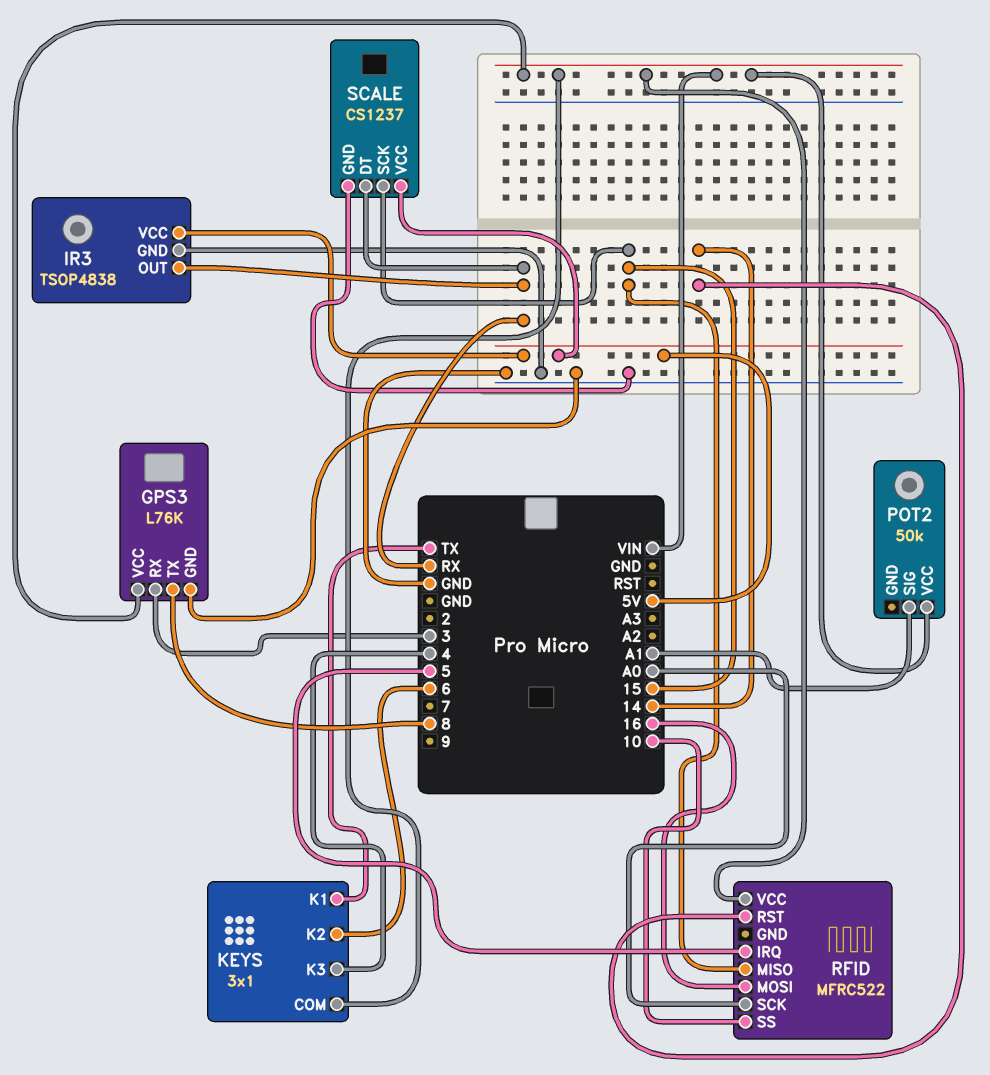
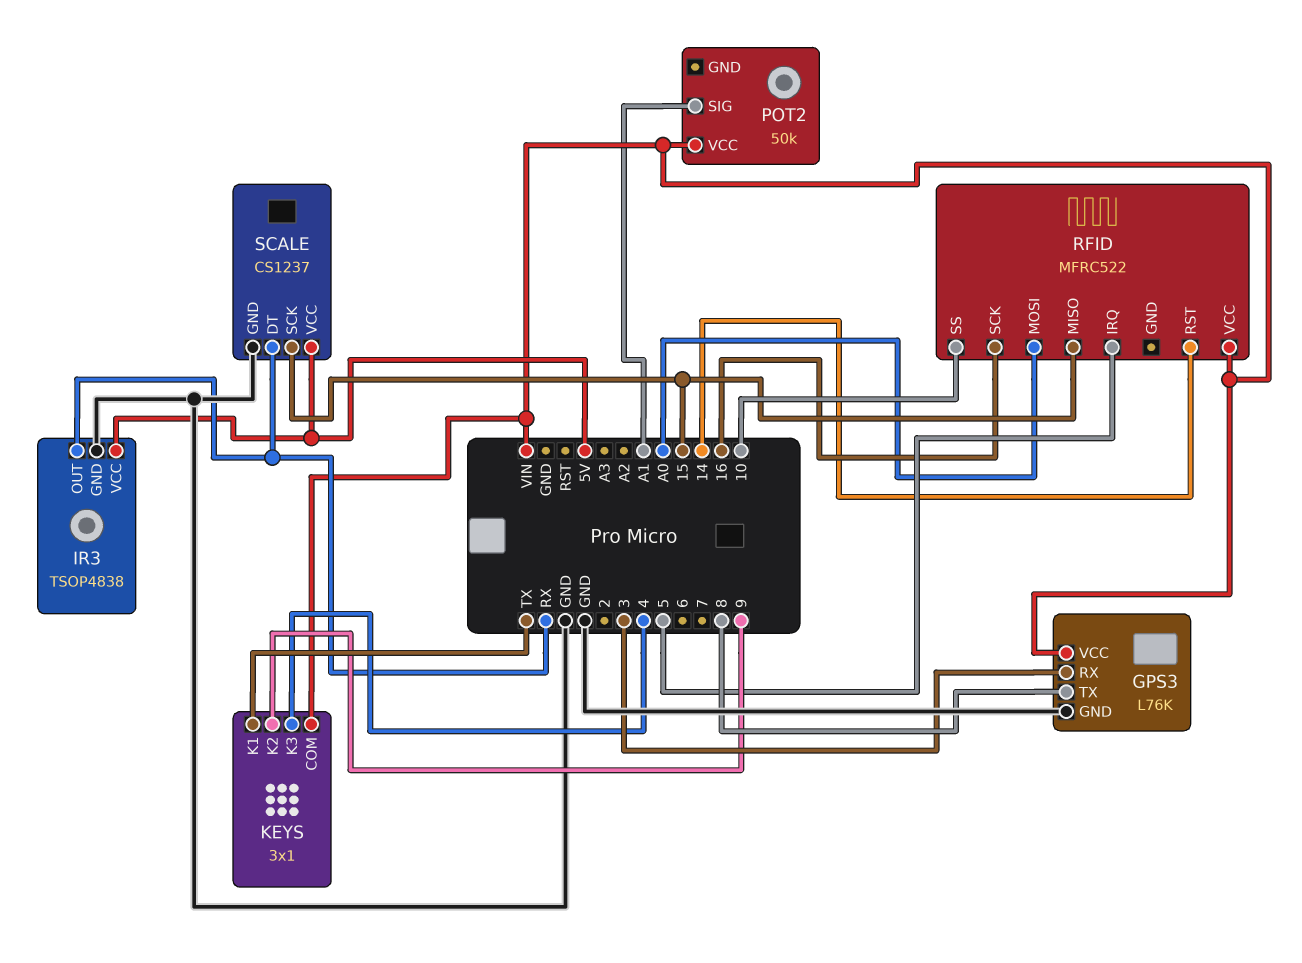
KEYS pin K2: 6 -> 9
RFID pin MOSI: 16 -> A0
RFID pin SCK: A0 -> 16

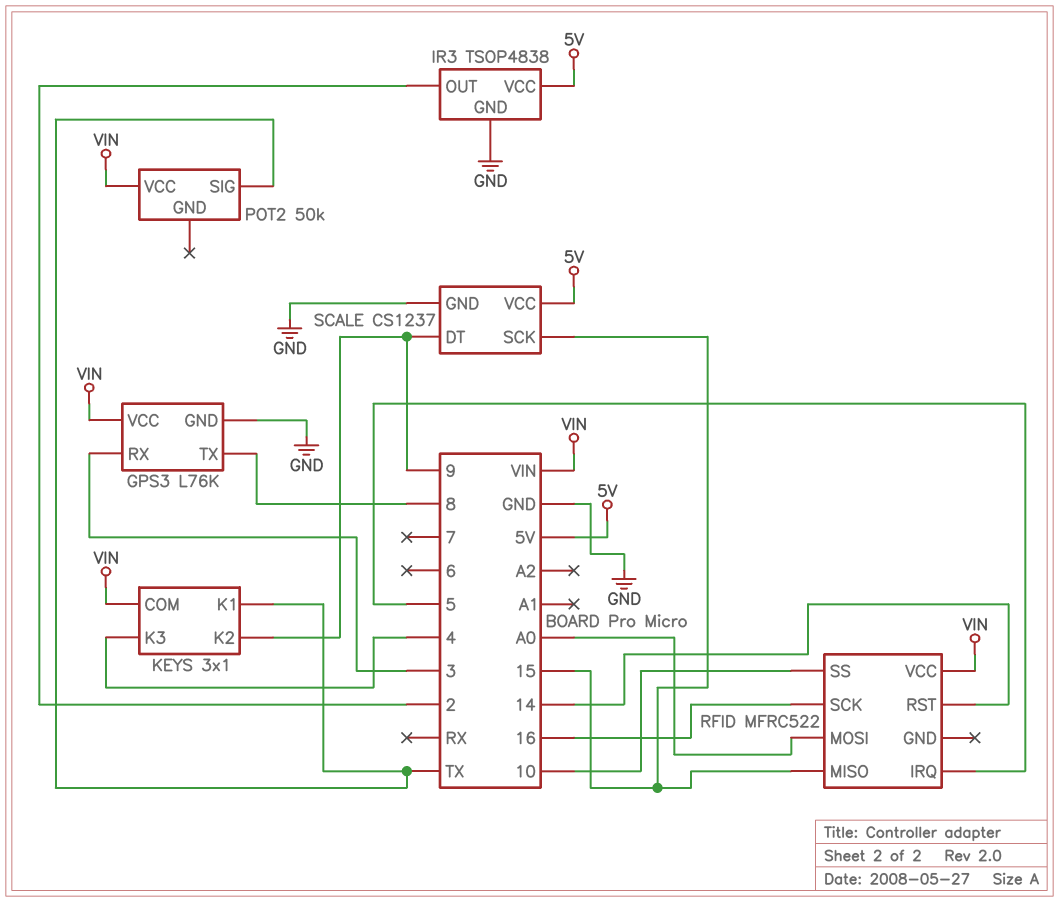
IR3 pin OUT: RX -> 2
POT2 pin SIG: A1 -> TX
SCALE pin DT: RX -> 9

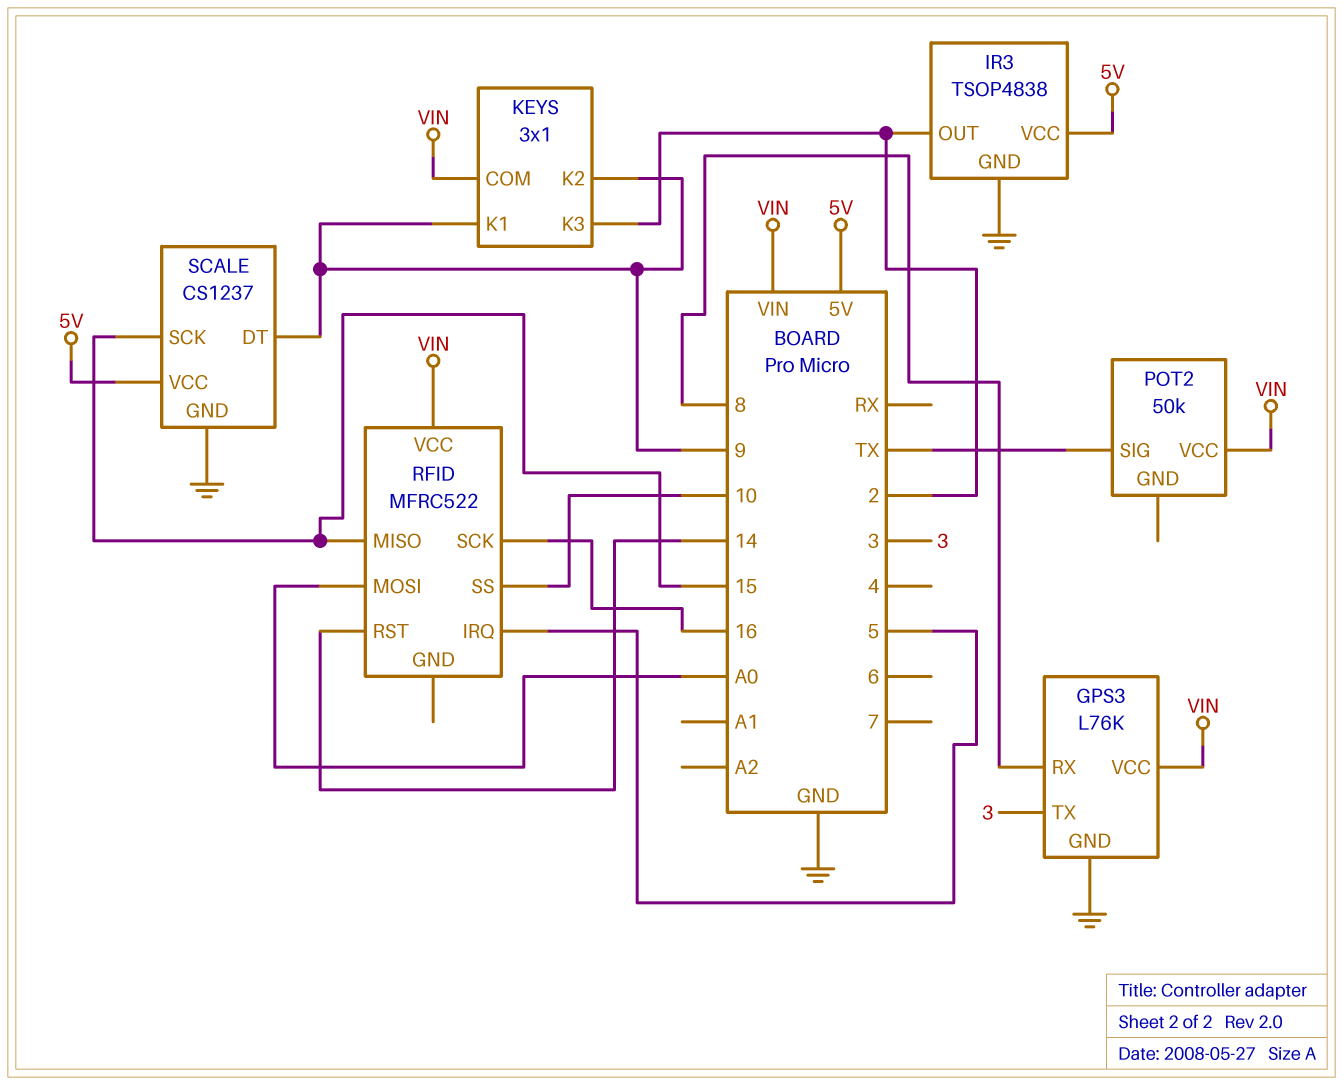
GPS3 pin RX: 3 -> 8
GPS3 pin TX: 8 -> 3
KEYS pin K1: TX -> 9
KEYS pin K3: 4 -> 2

